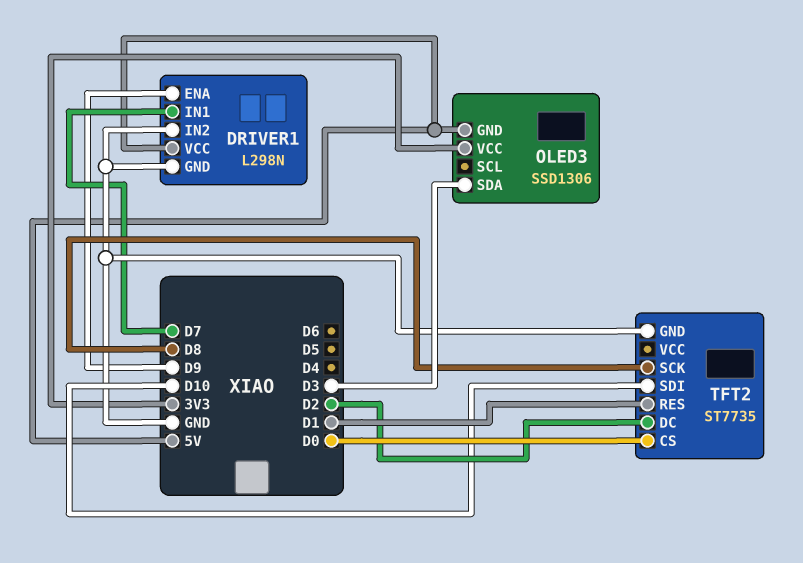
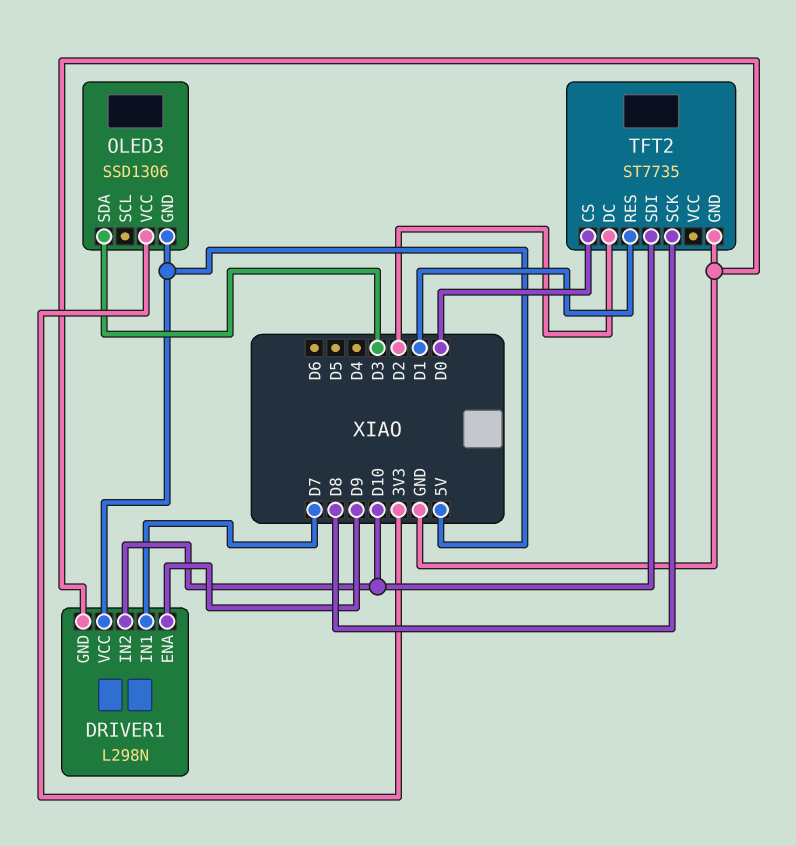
DRIVER1 pin IN2: GND -> D10

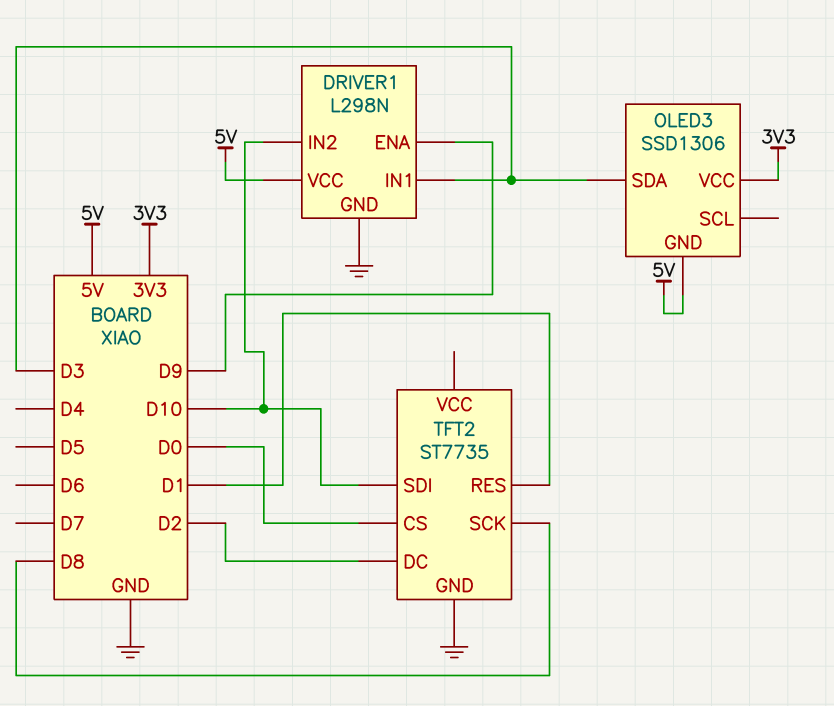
DRIVER1 pin IN1: D7 -> D3

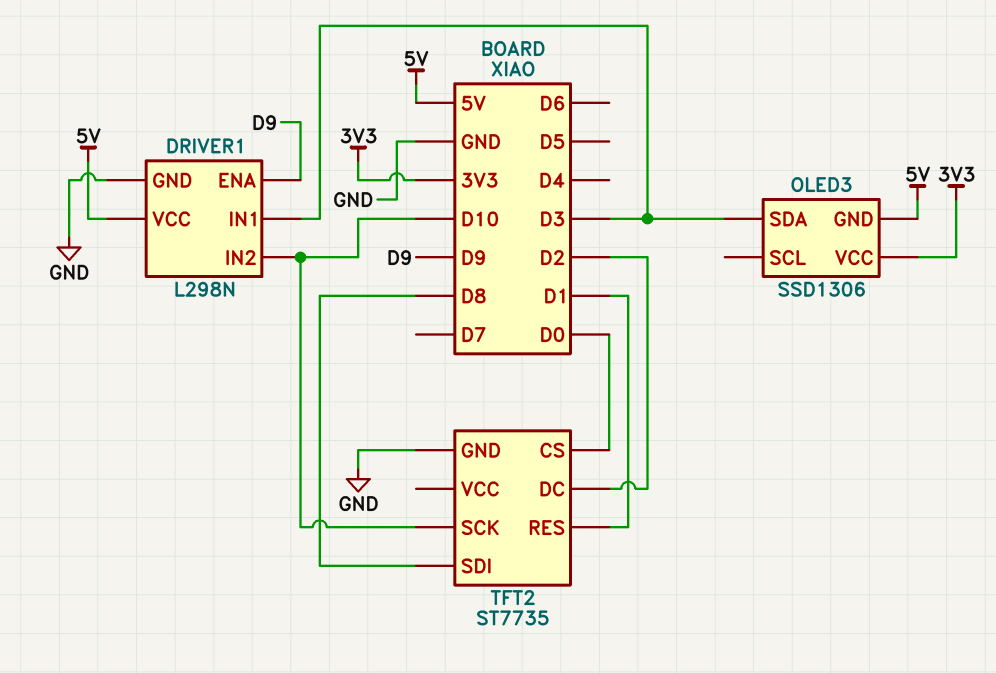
TFT2 pin SCK: D8 -> D10
TFT2 pin SDI: D10 -> D8

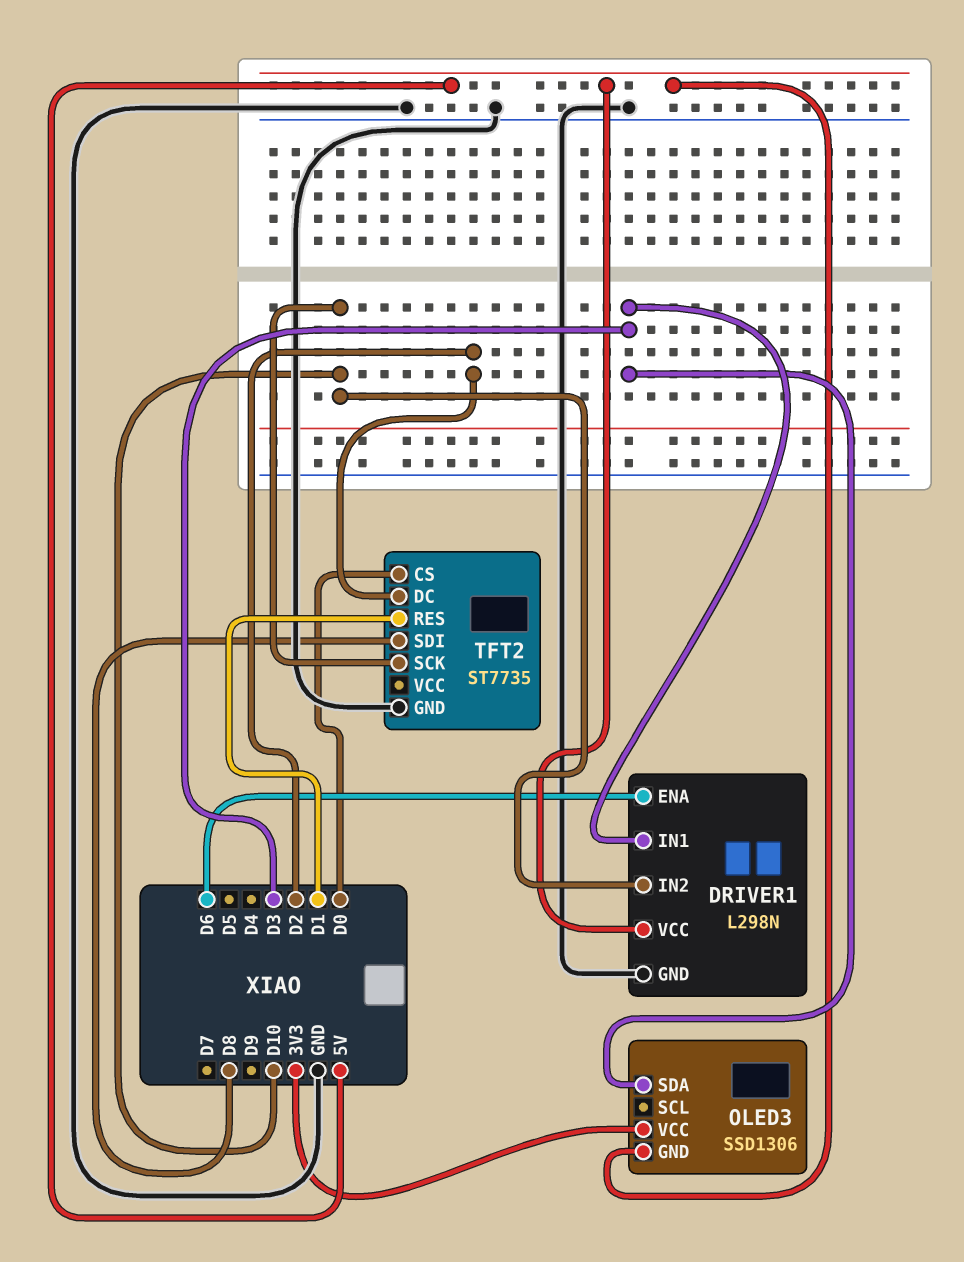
DRIVER1 pin ENA: D9 -> D6

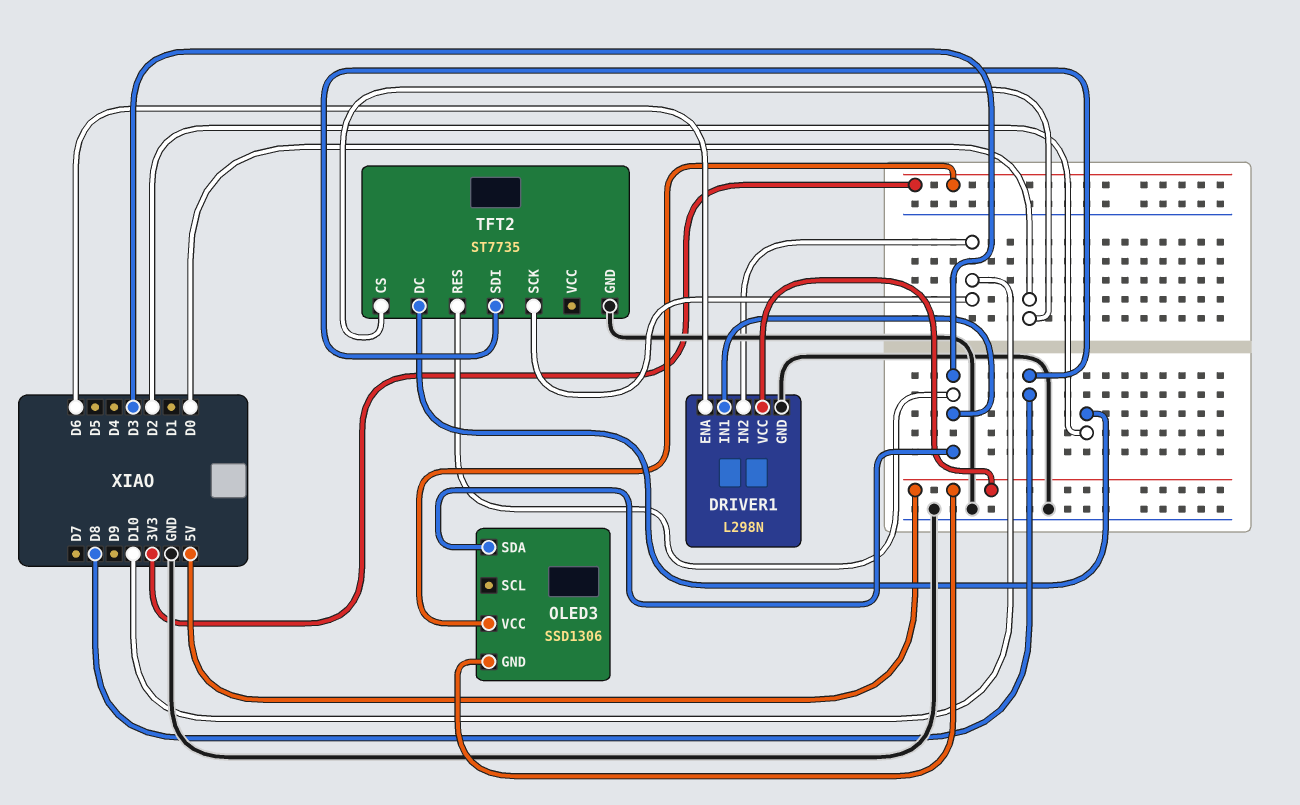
TFT2 pin RES: D1 -> D3

